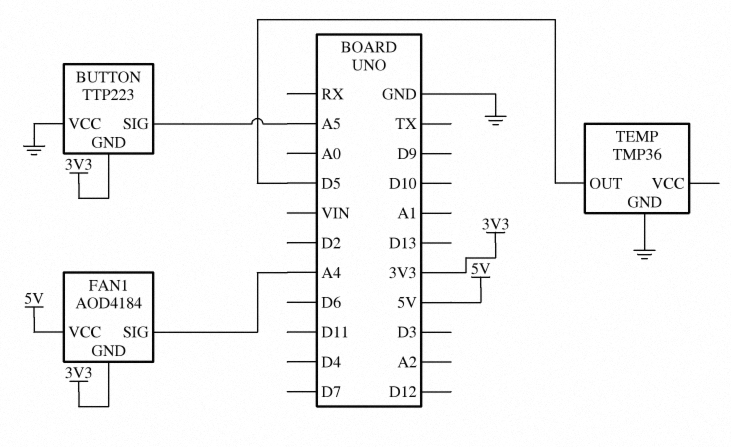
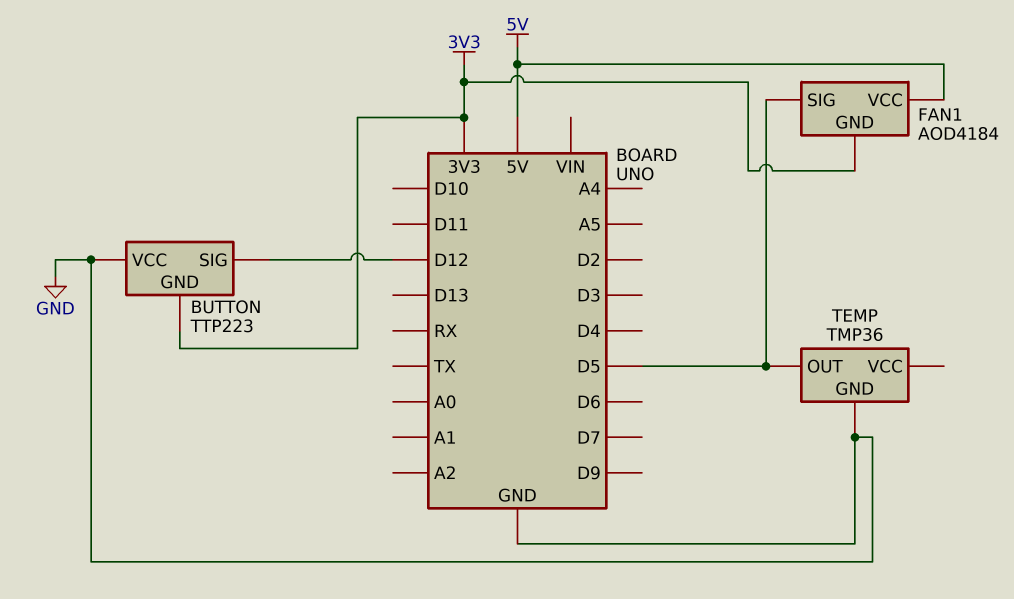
BUTTON pin SIG: A5 -> D12
FAN1 pin SIG: A4 -> D5

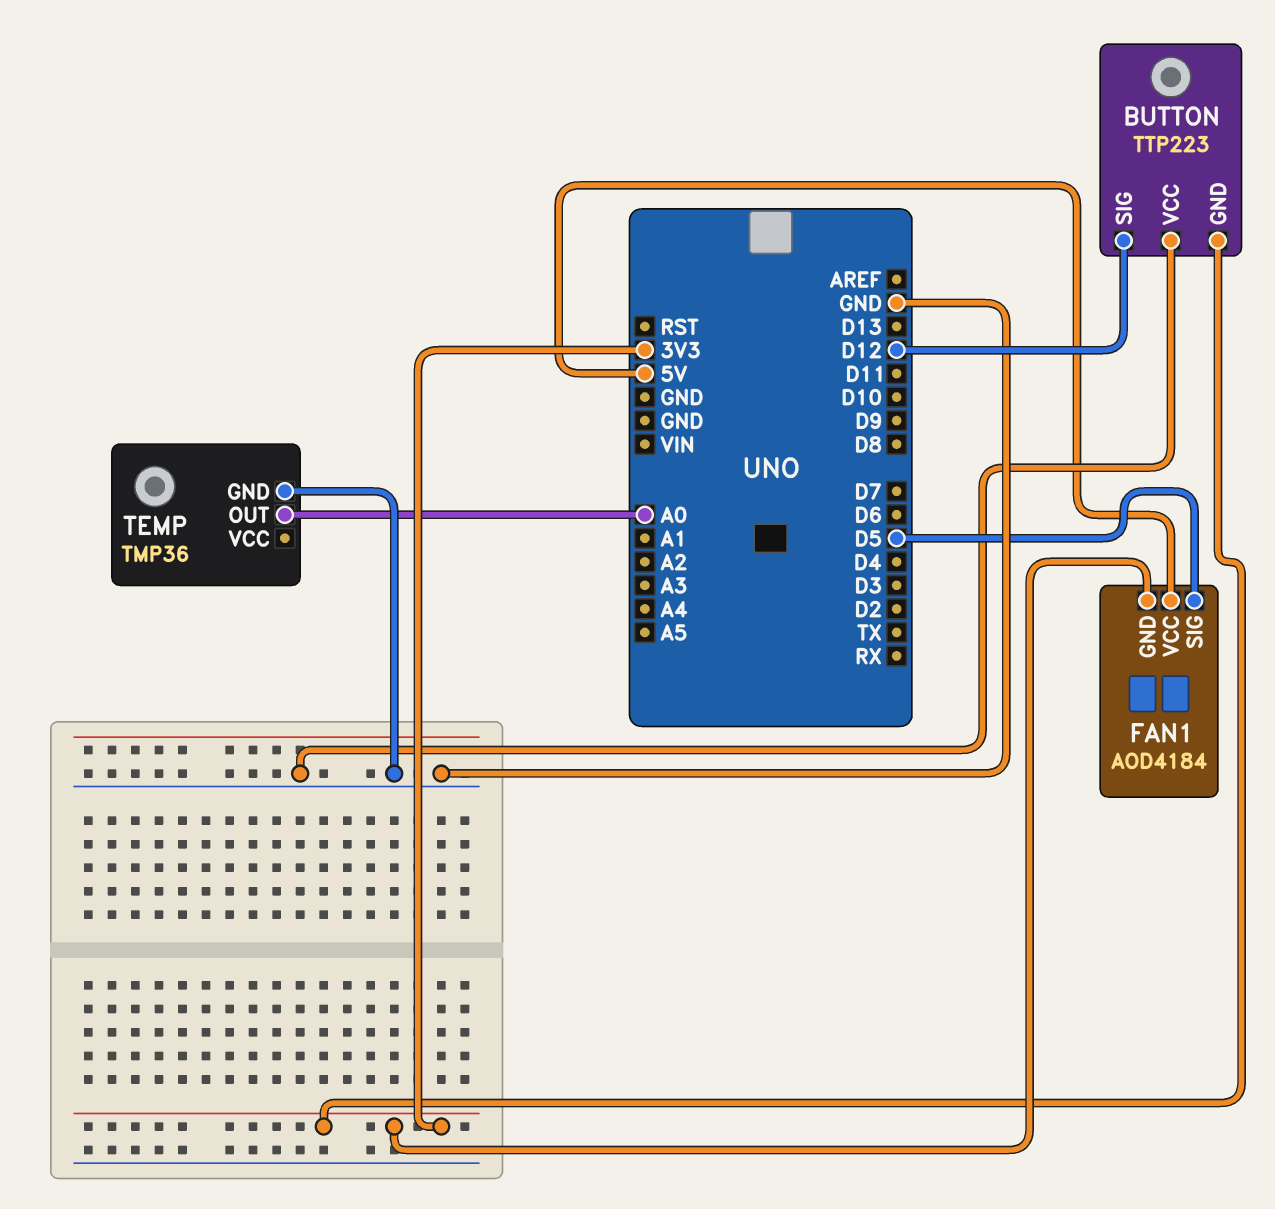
TEMP pin OUT: D5 -> A0

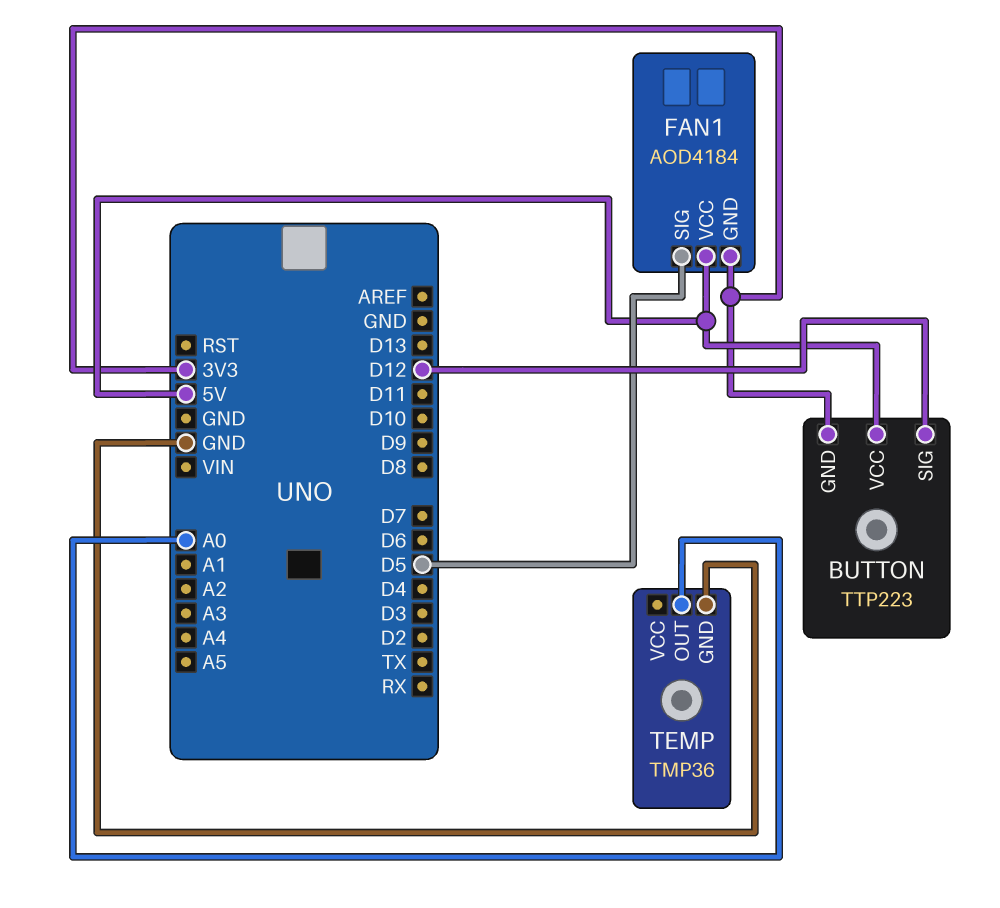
BUTTON pin VCC: GND -> 5V

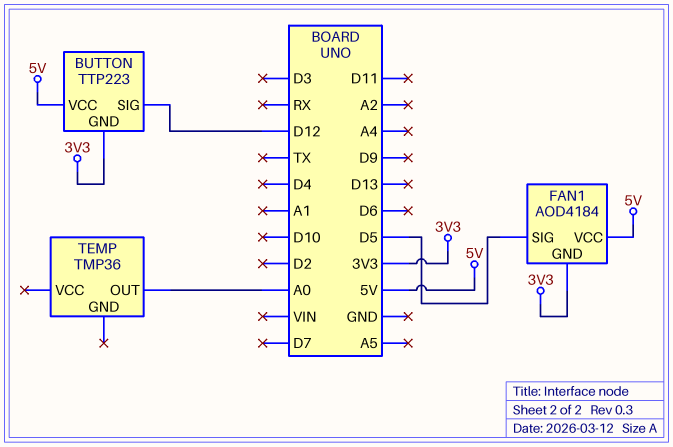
TEMP pin GND: GND -> none

